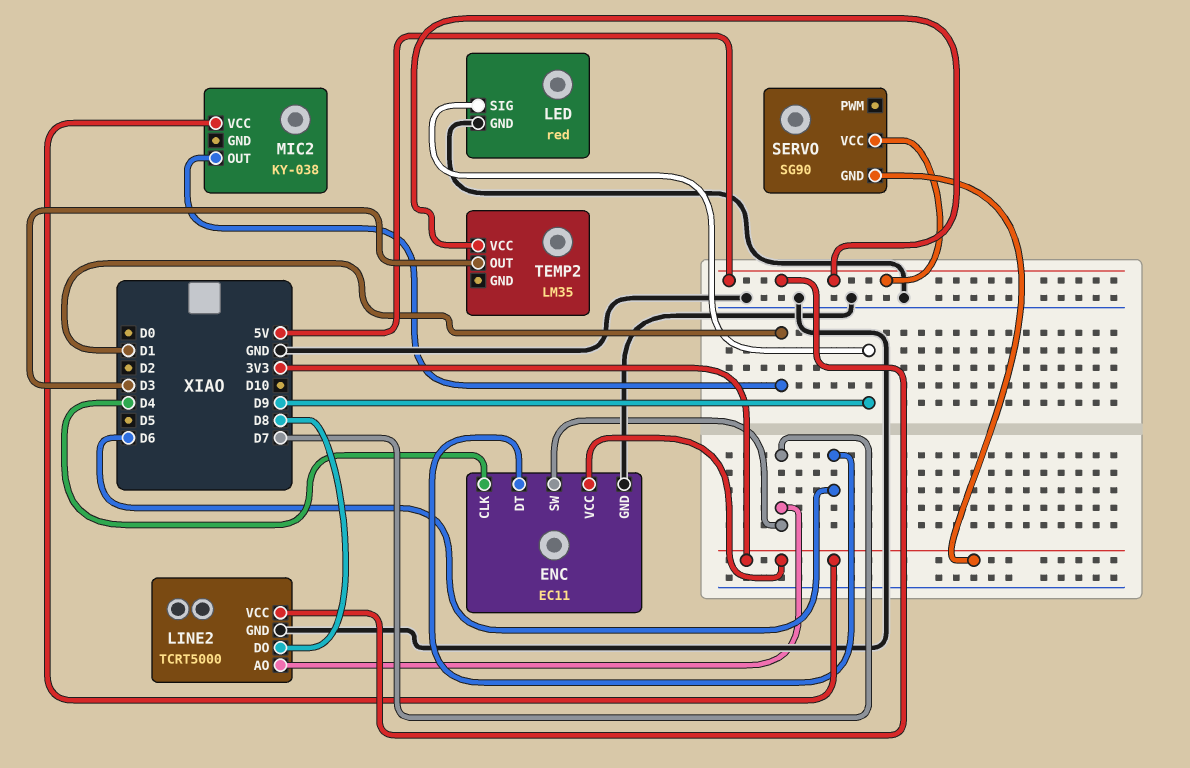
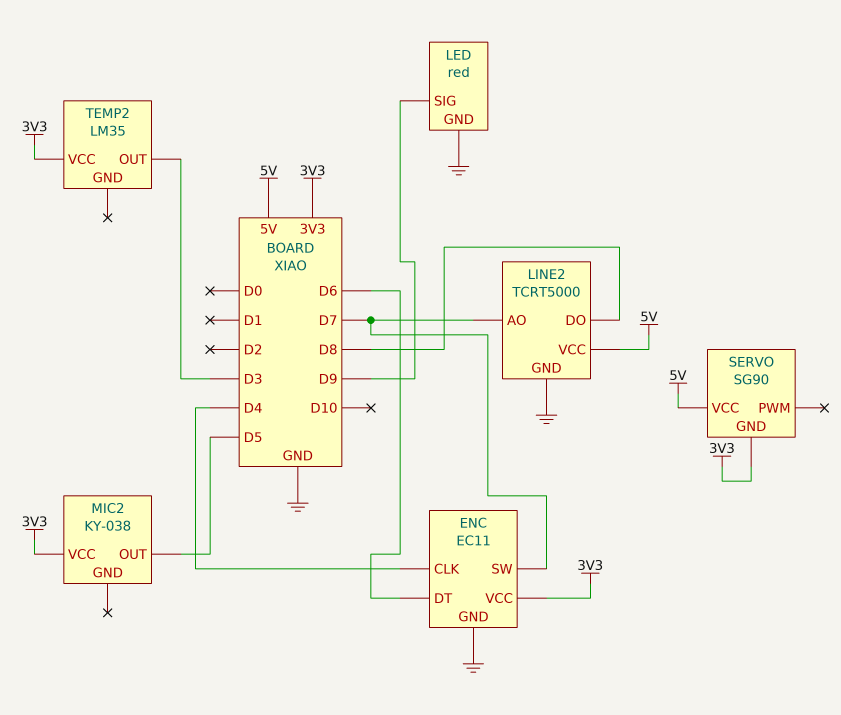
MIC2 pin OUT: D1 -> D5
TEMP2 pin VCC: 5V -> 3V3

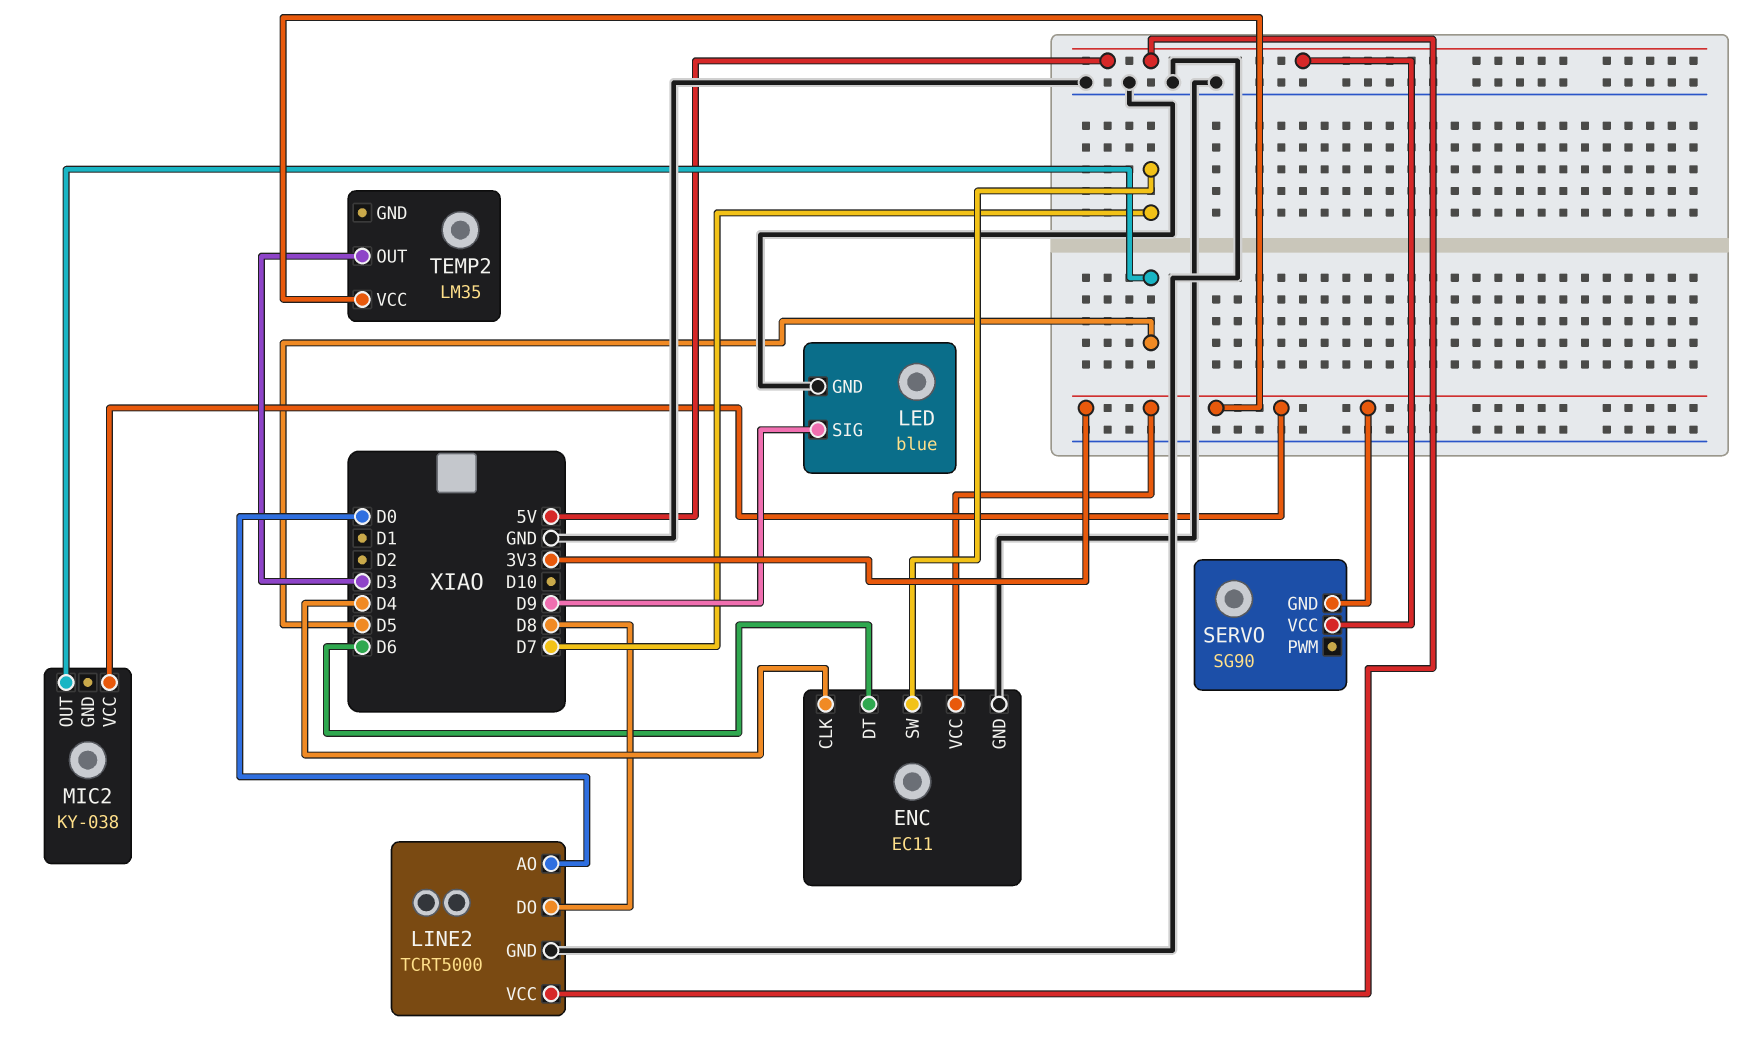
LED: red -> blue
LINE2 pin AO: D7 -> D0

